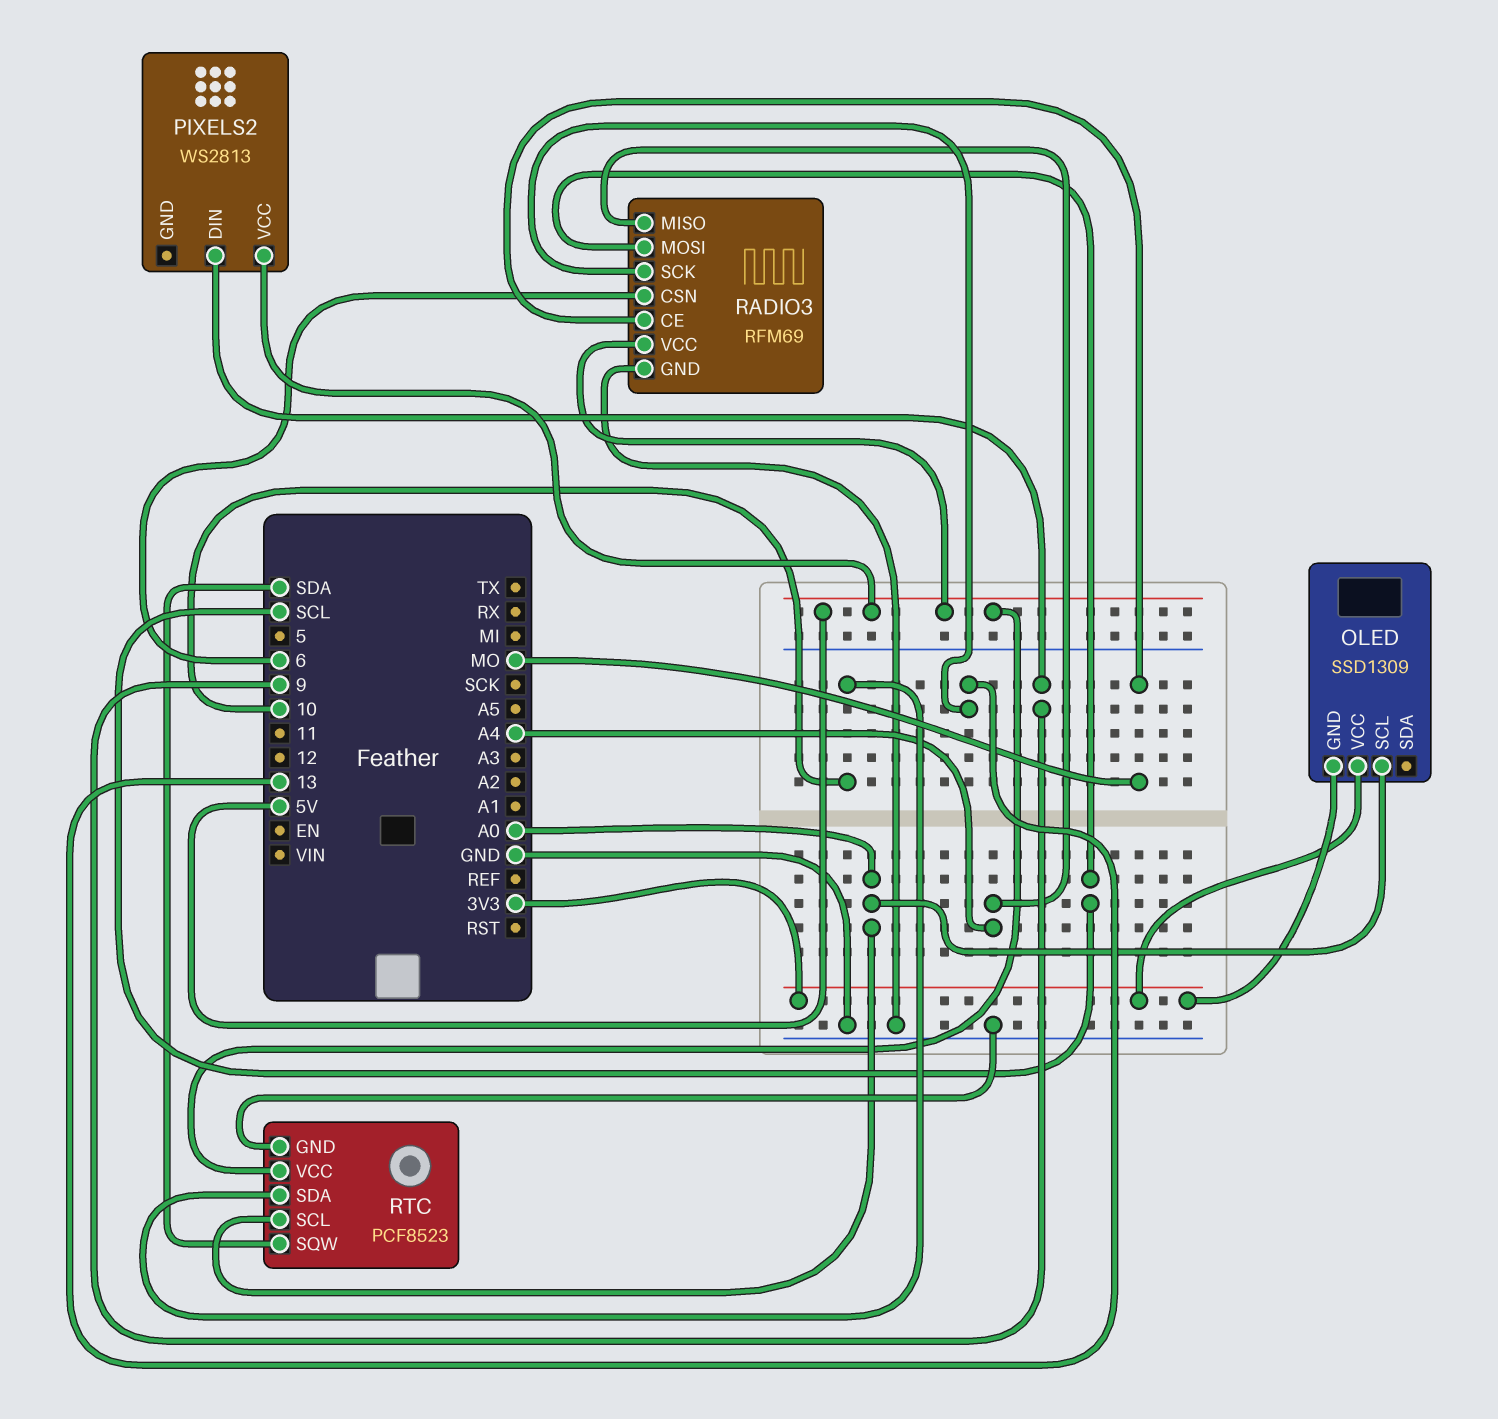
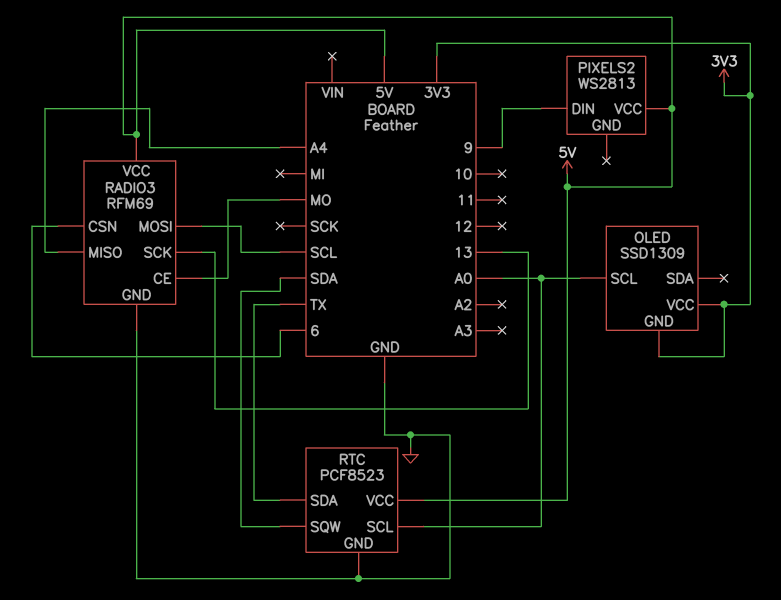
RTC pin SDA: 10 -> TX

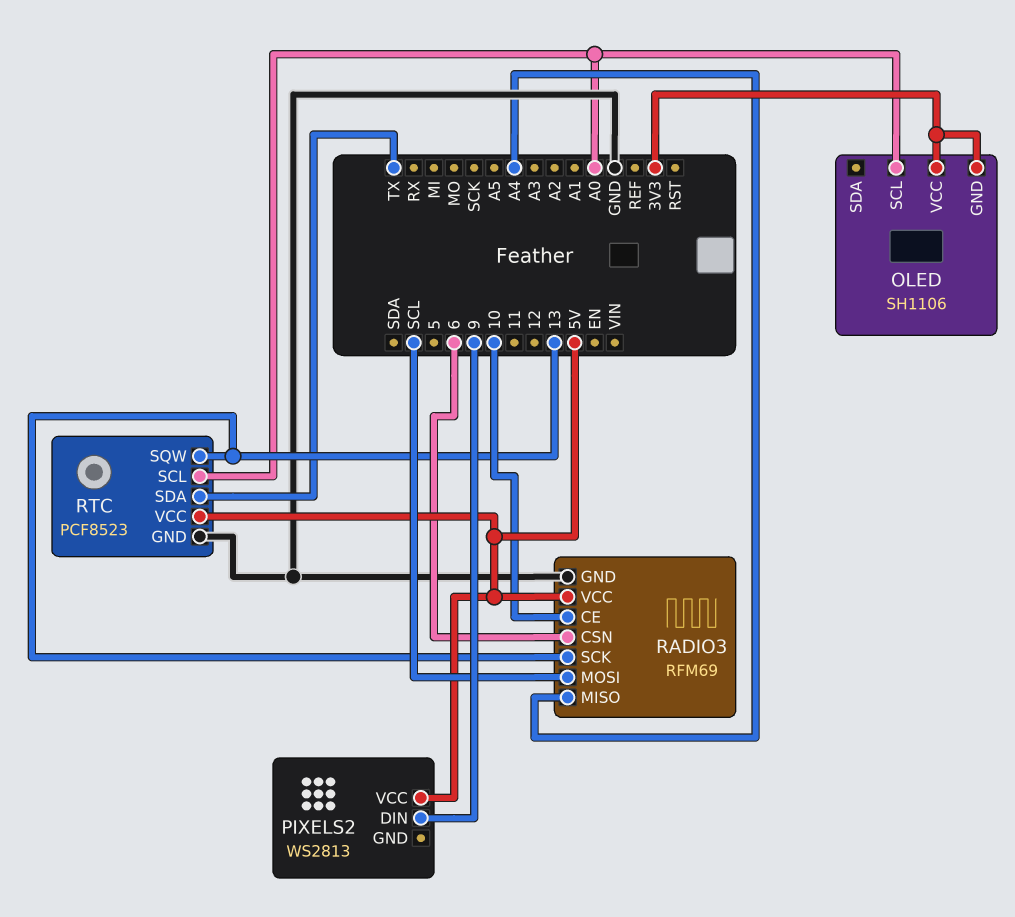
OLED: SSD1309 -> SH1106
RADIO3 pin CE: MO -> 10
RTC pin SQW: SDA -> 13

